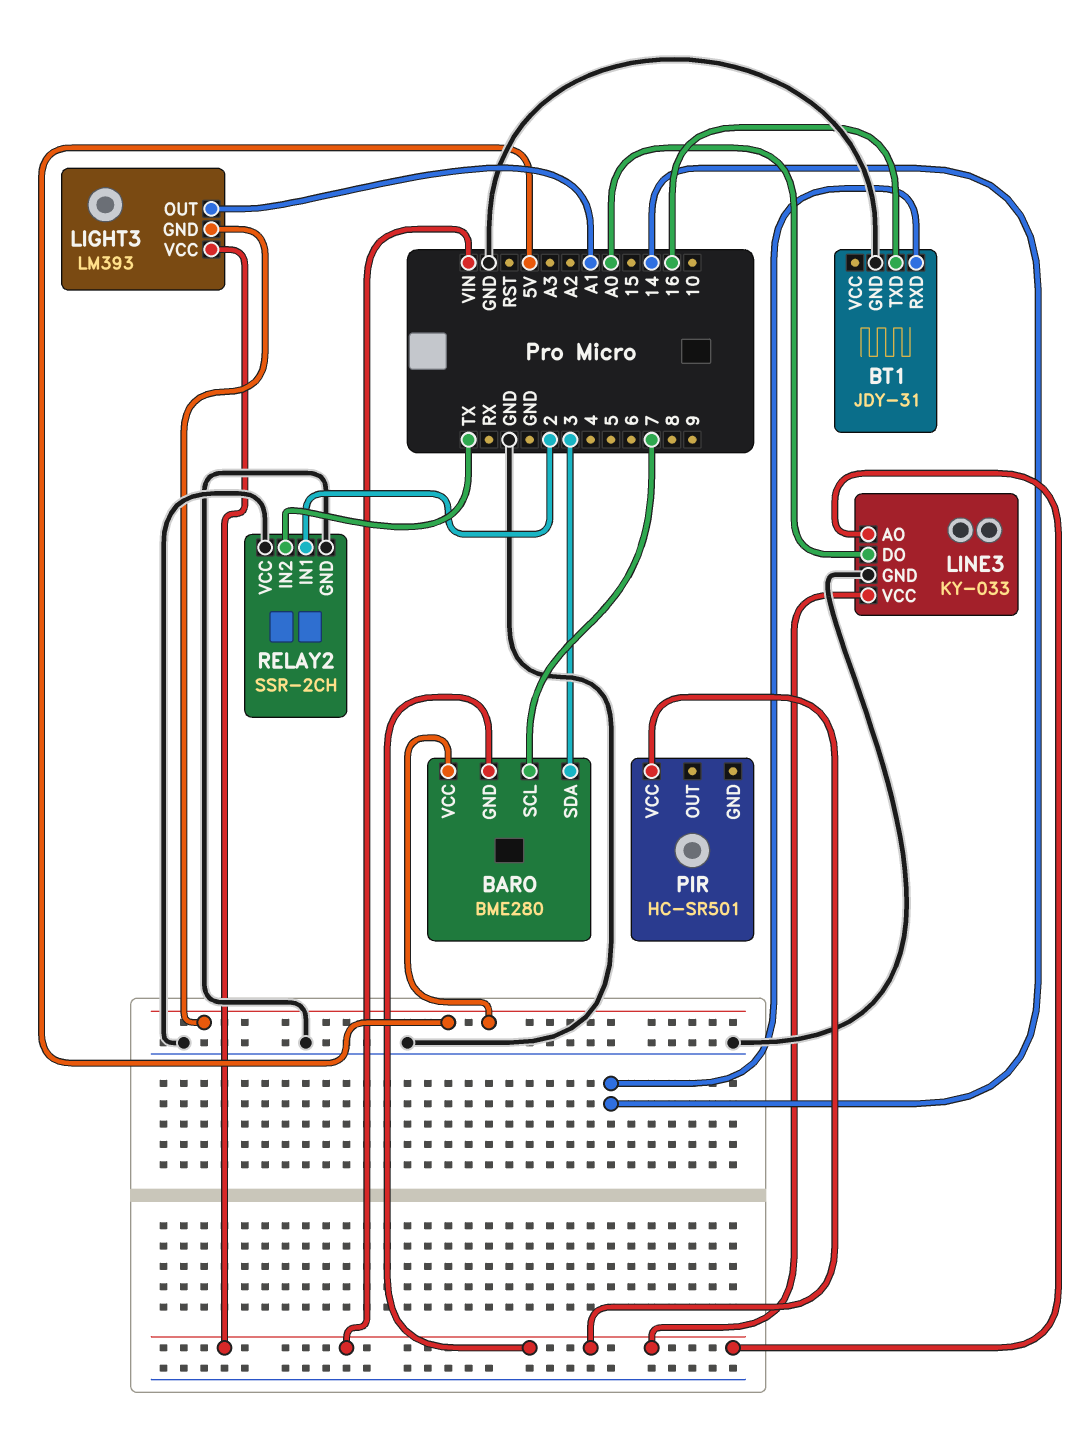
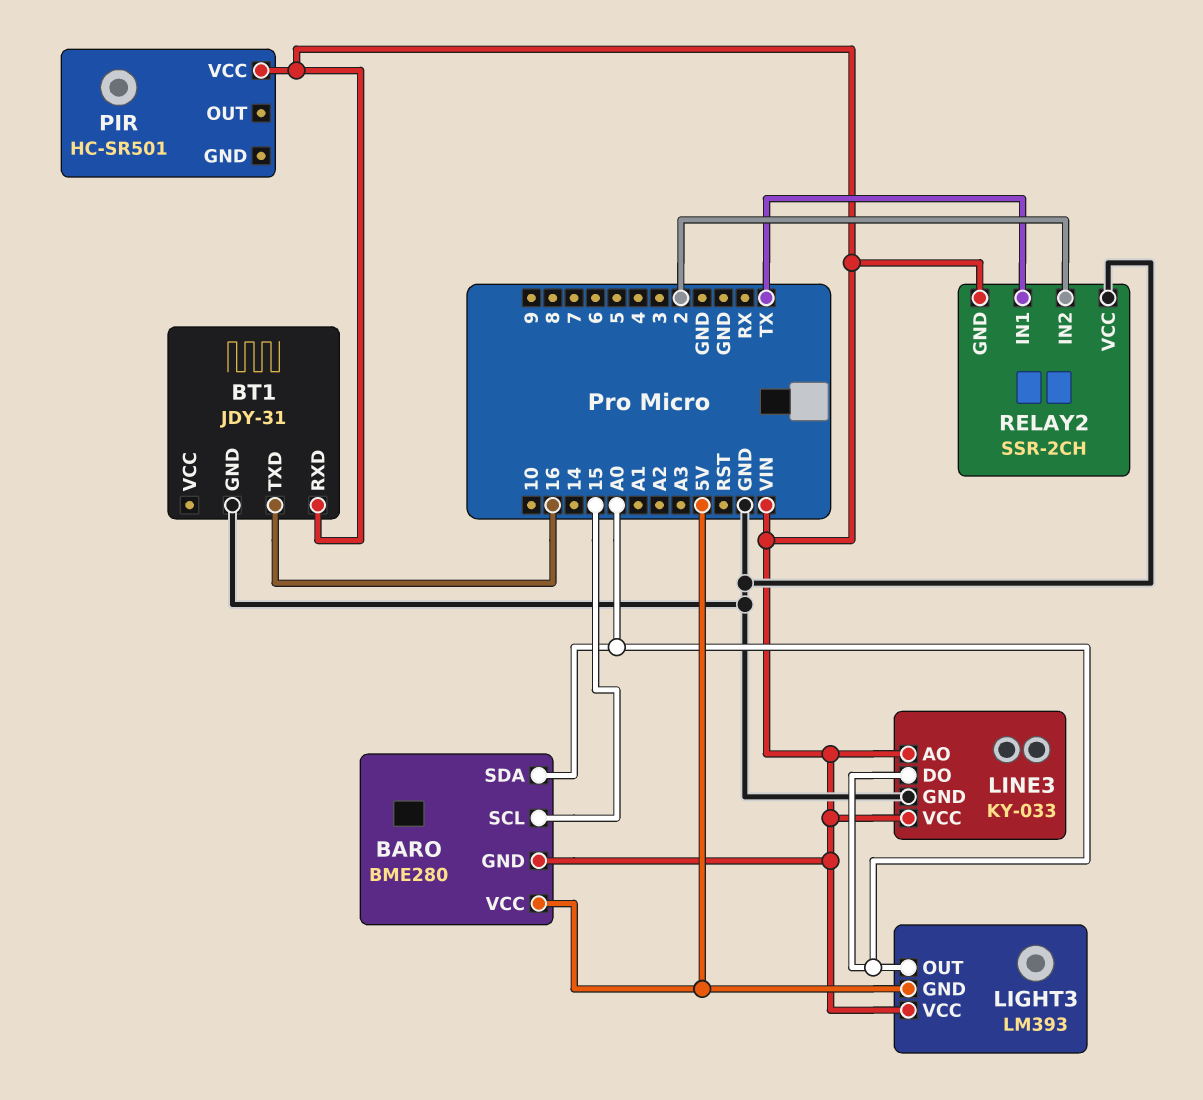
BARO pin SCL: 7 -> 15
BARO pin SDA: 3 -> A0
BT1 pin RXD: 14 -> VIN
LIGHT3 pin OUT: A1 -> A0
RELAY2 pin GND: GND -> VIN
RELAY2 pin IN1: 2 -> TX
RELAY2 pin IN2: TX -> 2

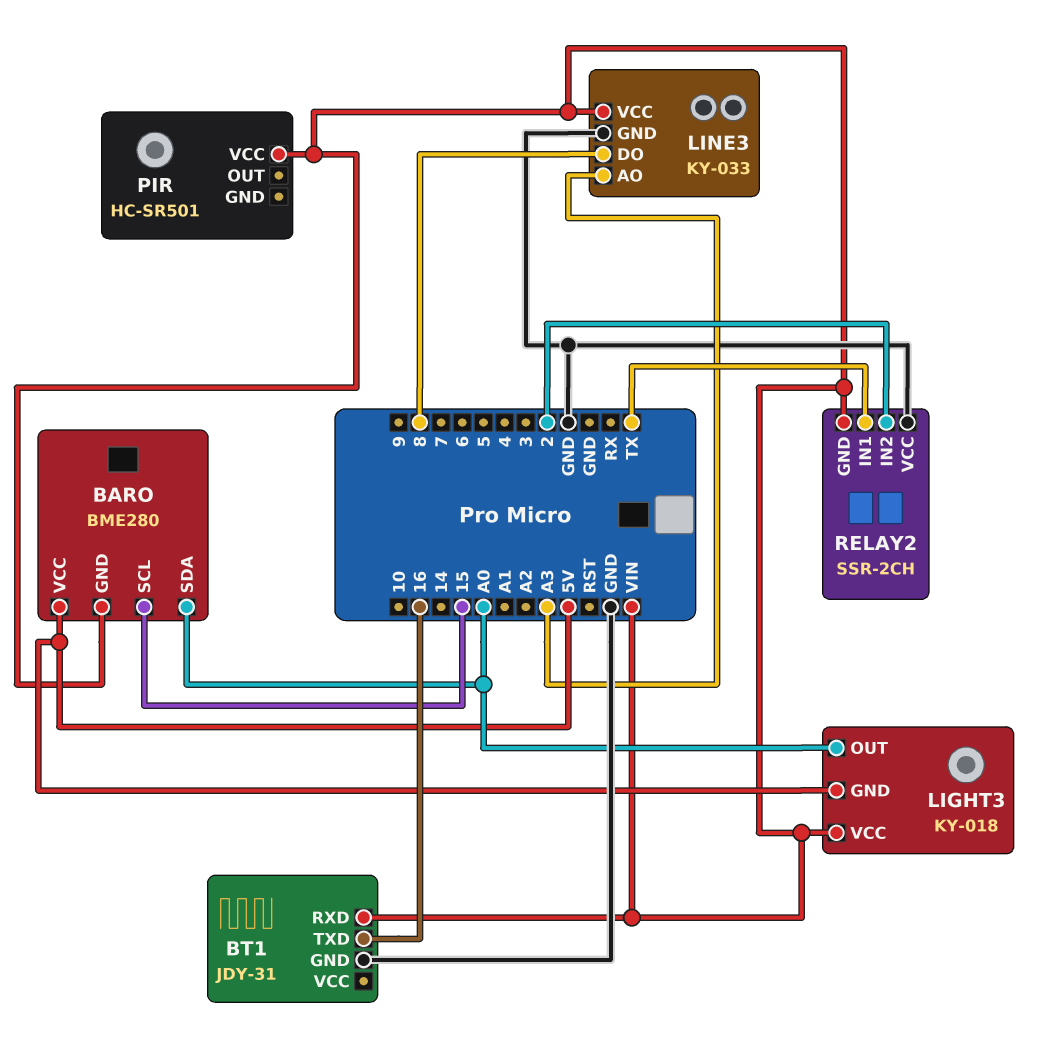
LIGHT3: LM393 -> KY-018
LINE3 pin AO: VIN -> A3
LINE3 pin DO: A0 -> 8

